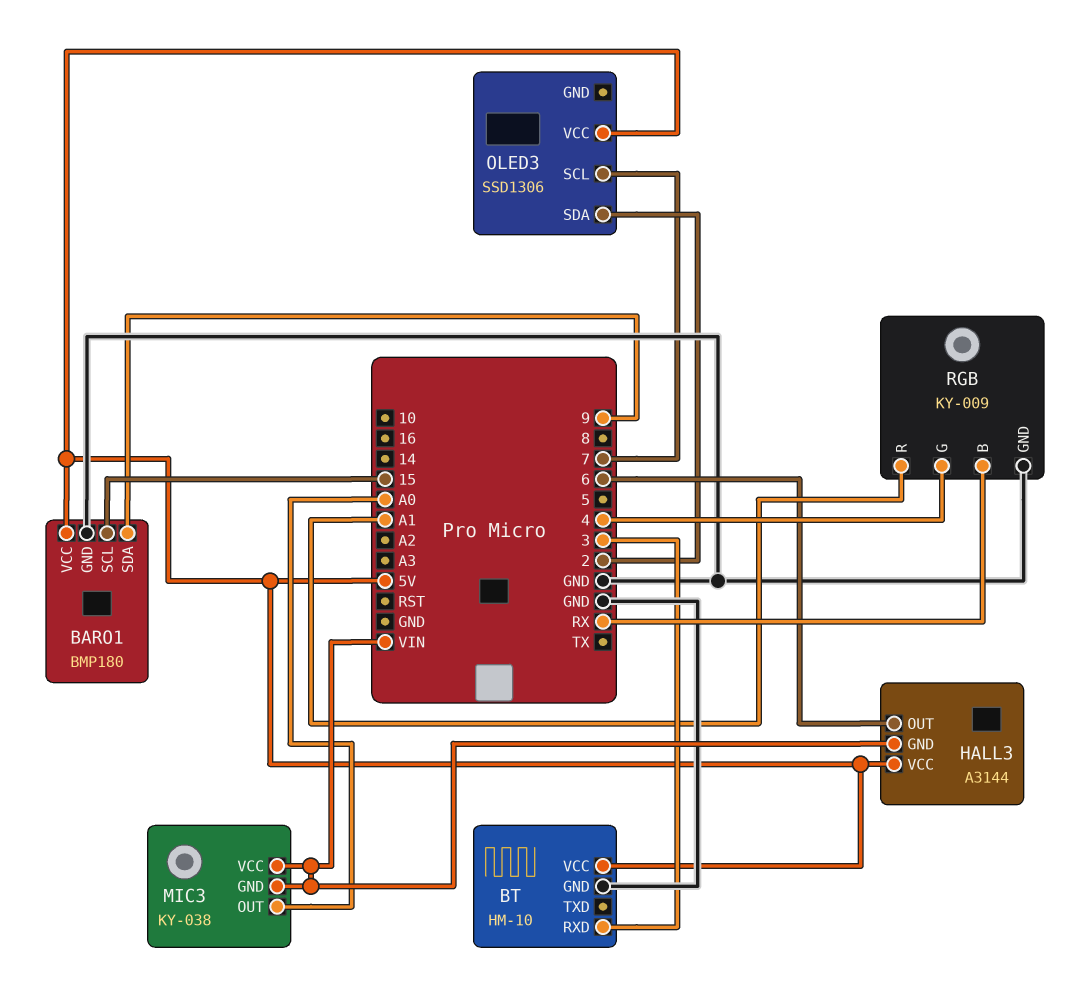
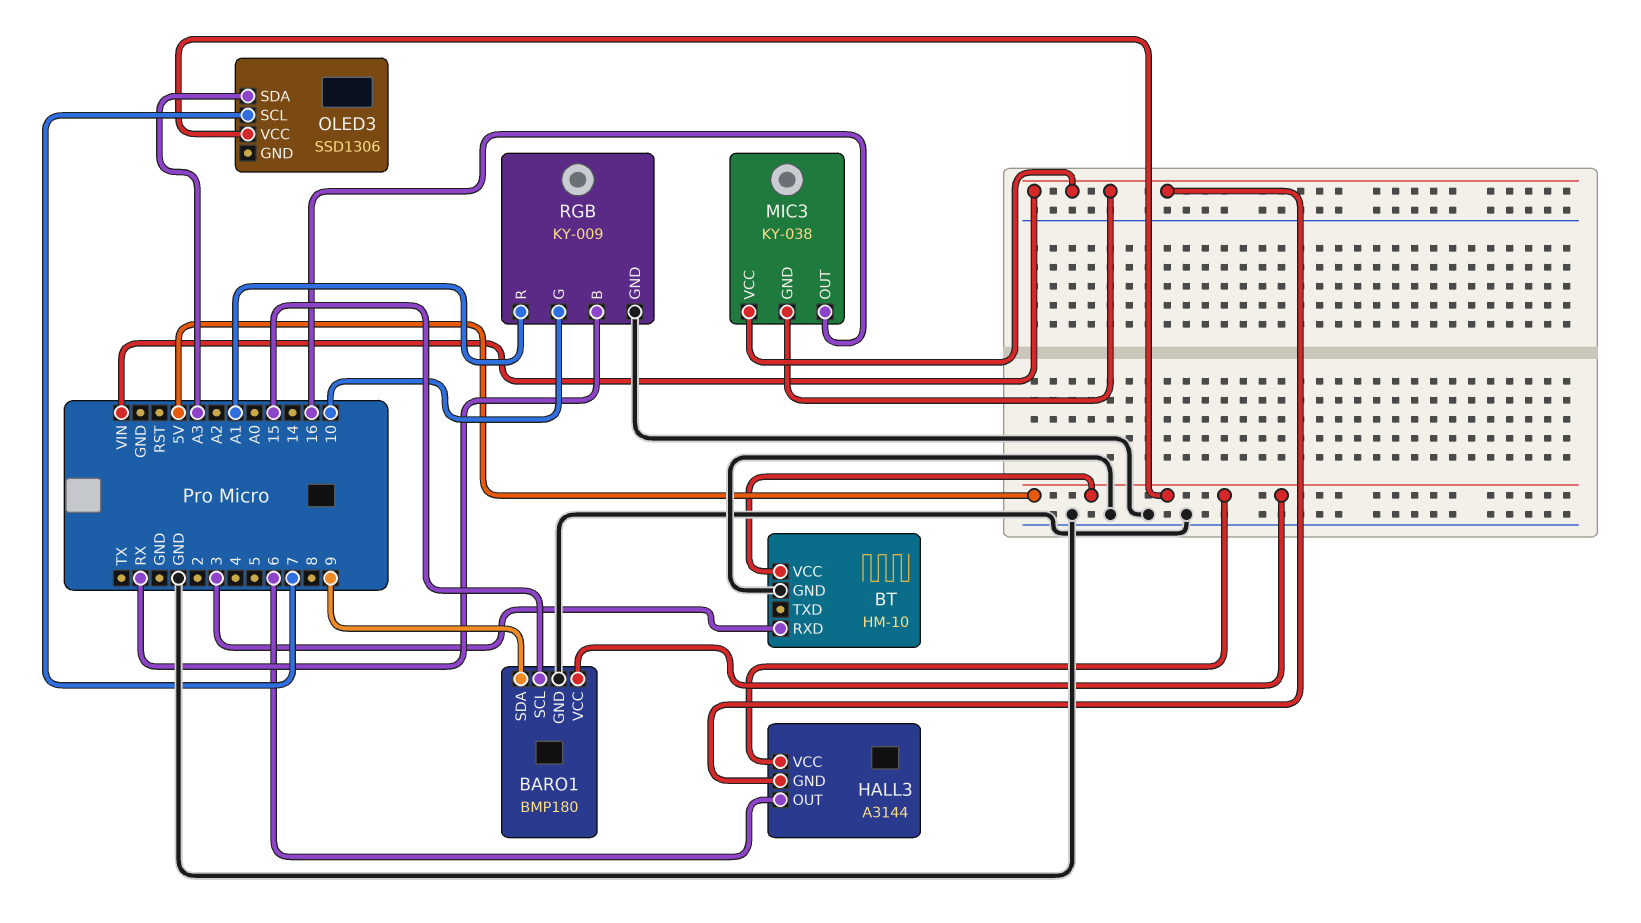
MIC3 pin OUT: A0 -> 16
OLED3 pin SDA: 2 -> A3
RGB pin G: 4 -> 10

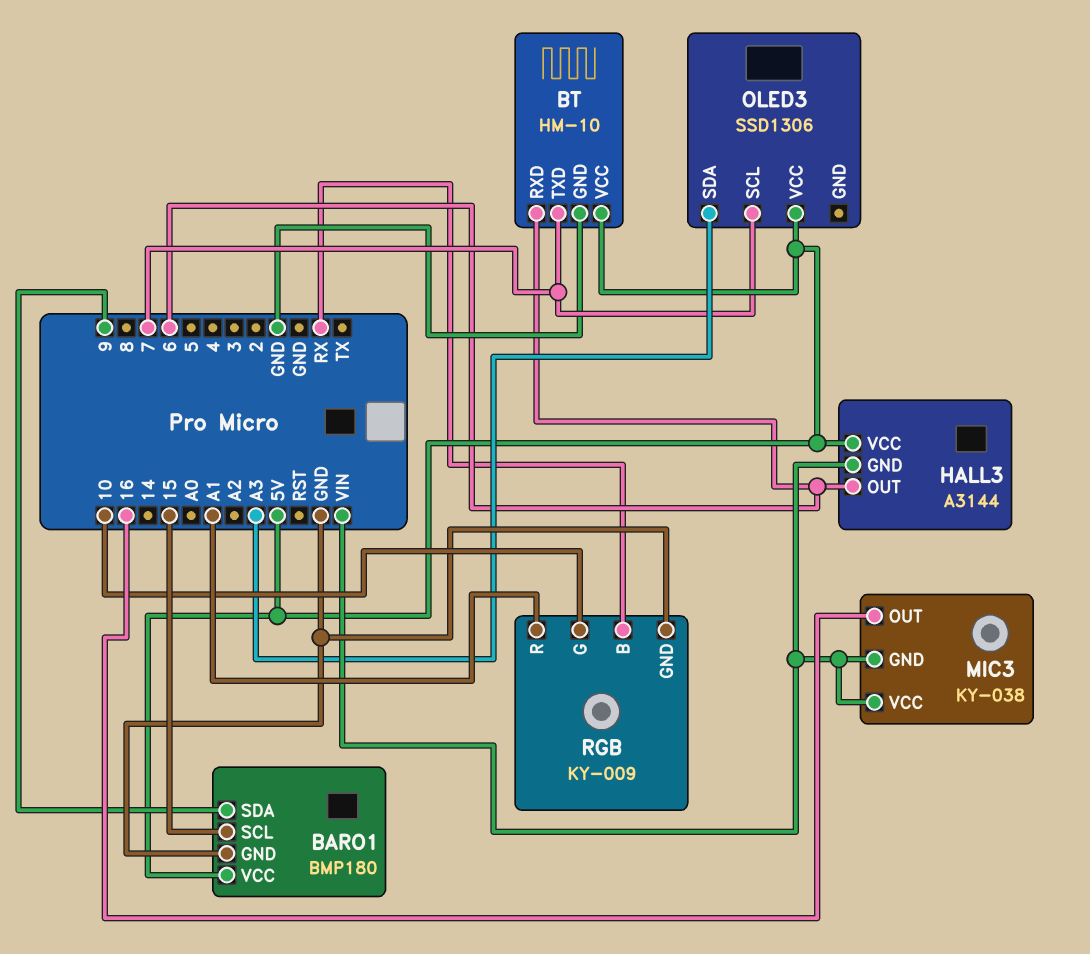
BT pin RXD: 3 -> 6
BT pin TXD: none -> 7

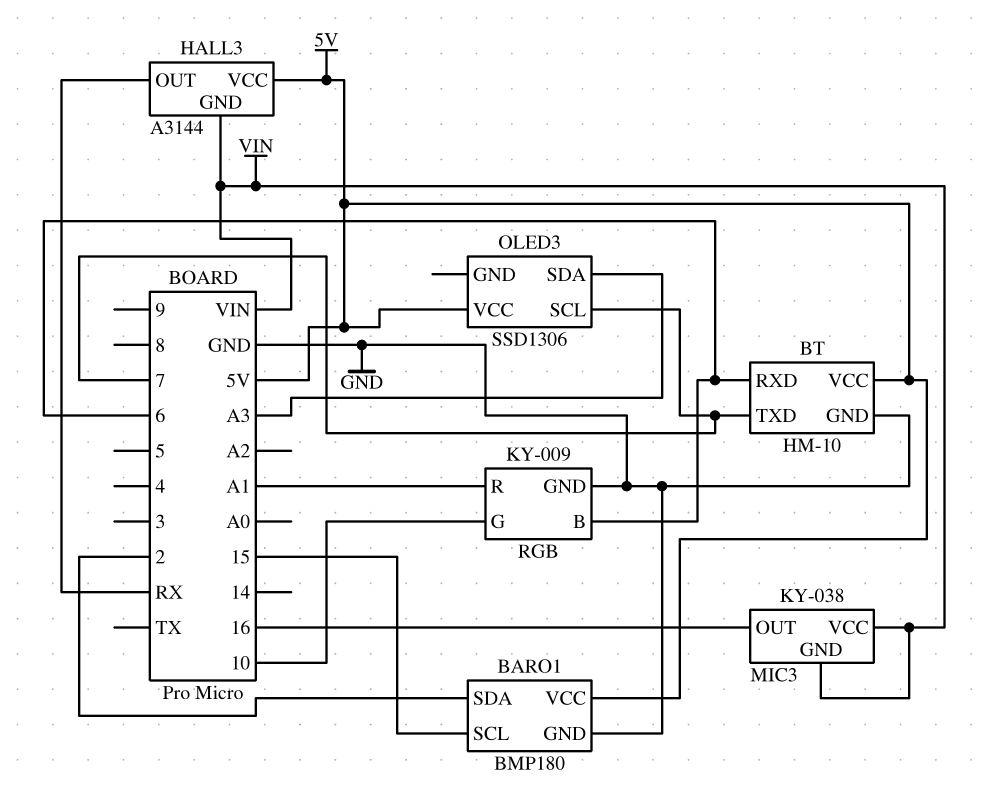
BARO1 pin SDA: 9 -> 2
HALL3 pin OUT: 6 -> RX
RGB pin B: RX -> 6

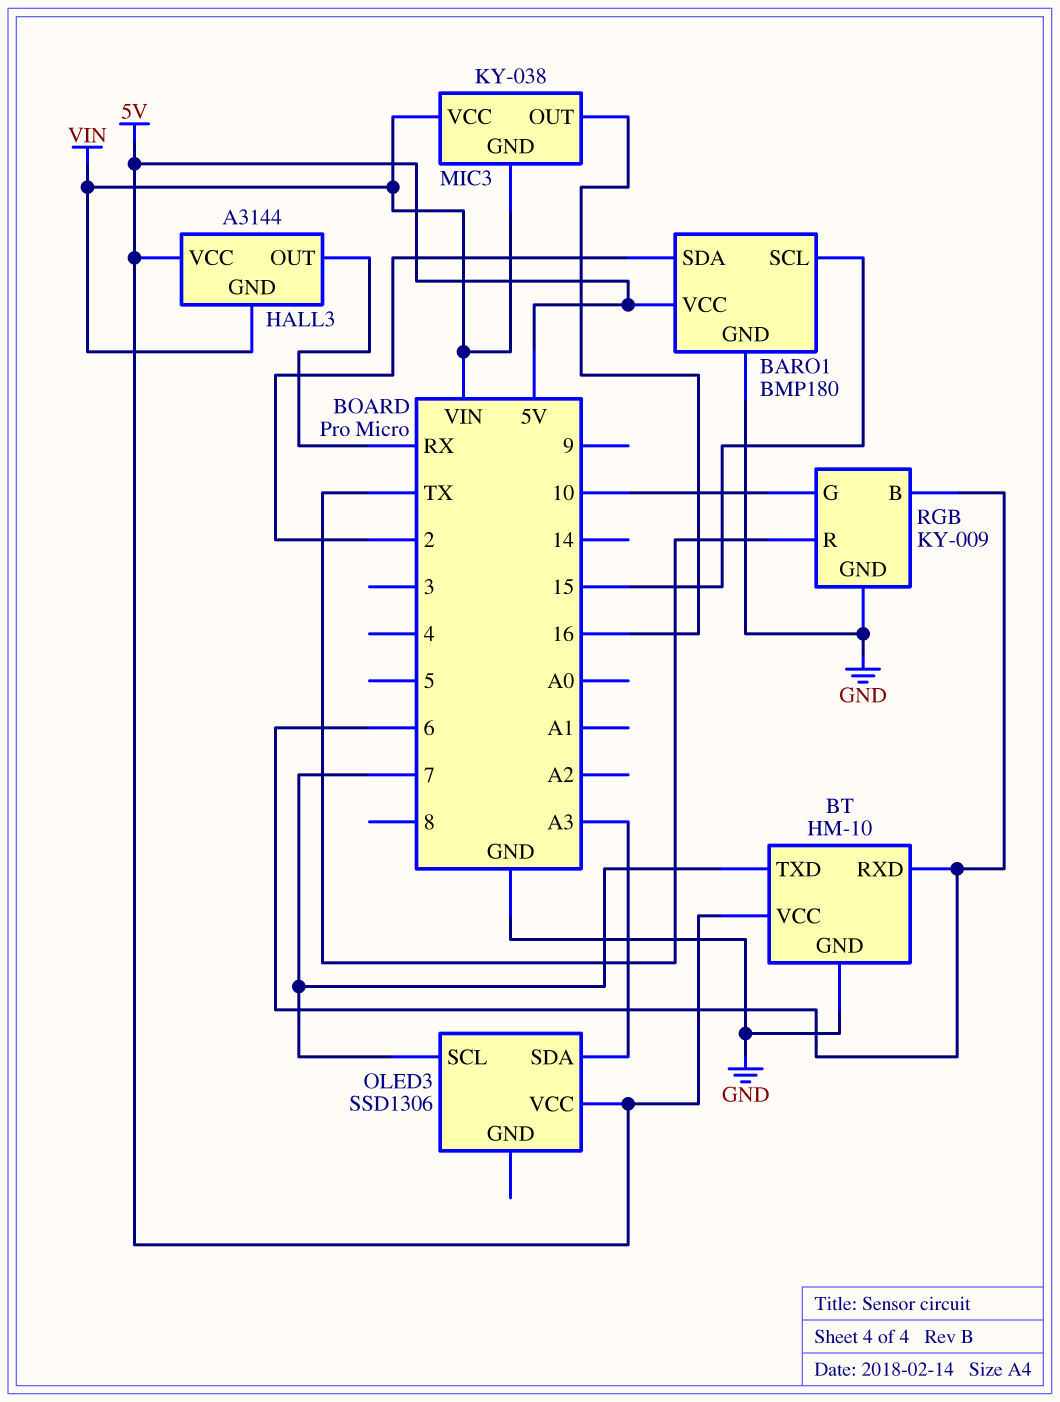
RGB pin R: A1 -> TX

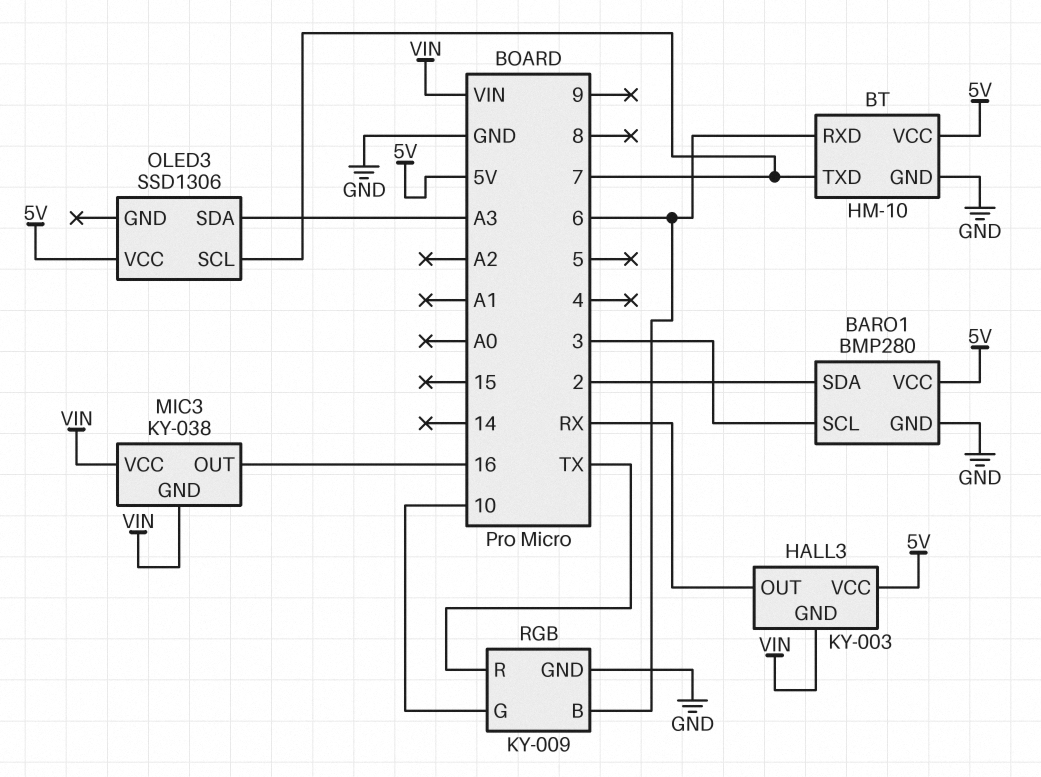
BARO1: BMP180 -> BMP280
BARO1 pin SCL: 15 -> 3
HALL3: A3144 -> KY-003

